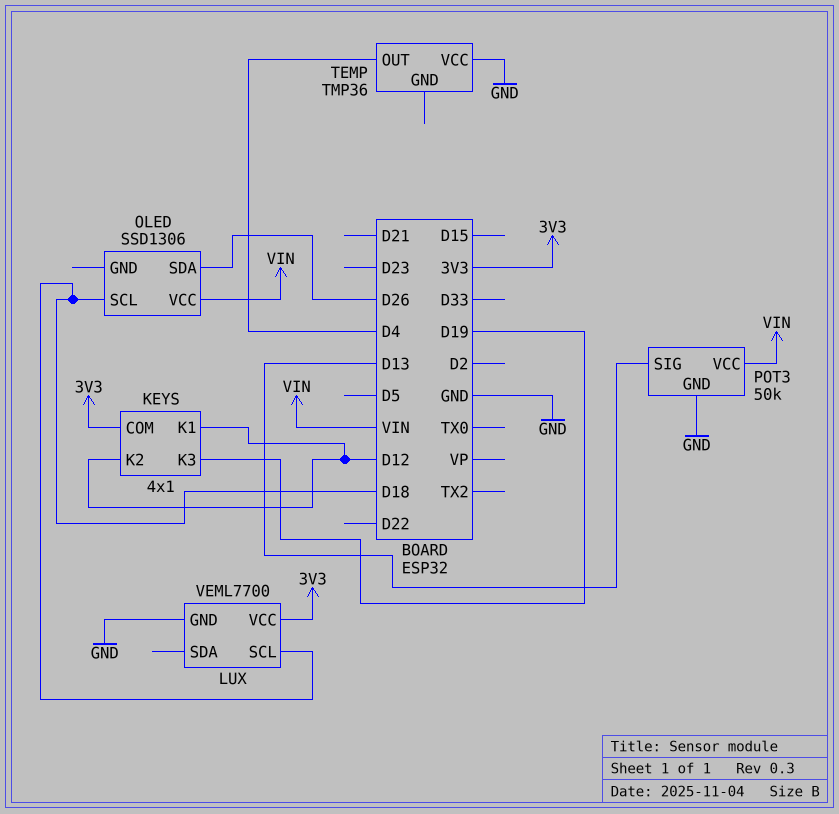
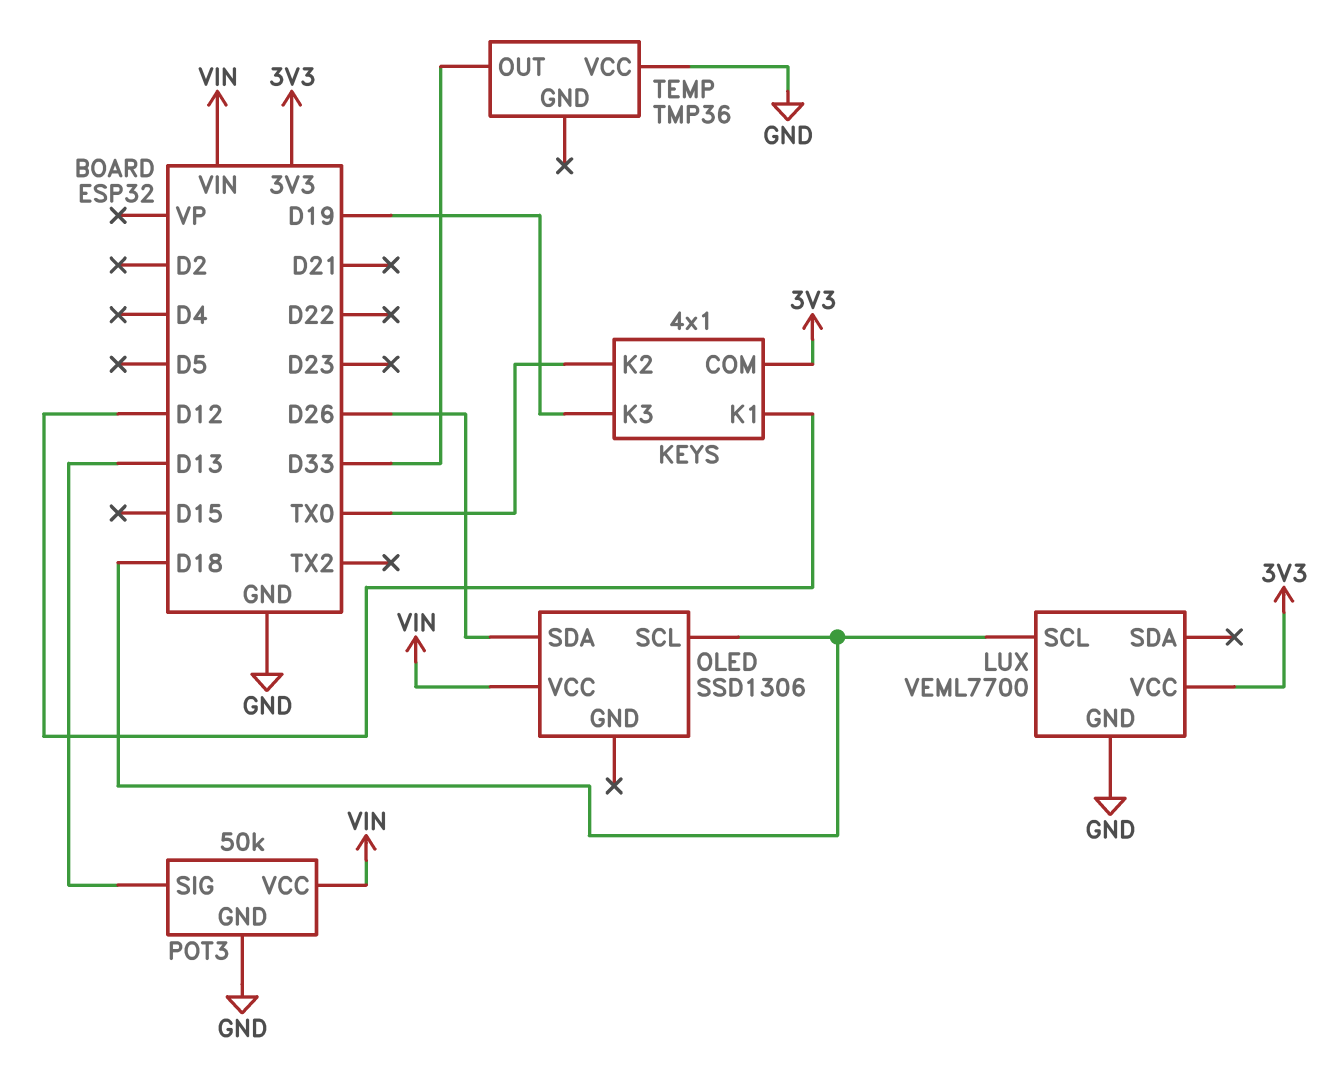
KEYS pin K2: D12 -> TX0
TEMP pin OUT: D4 -> D33

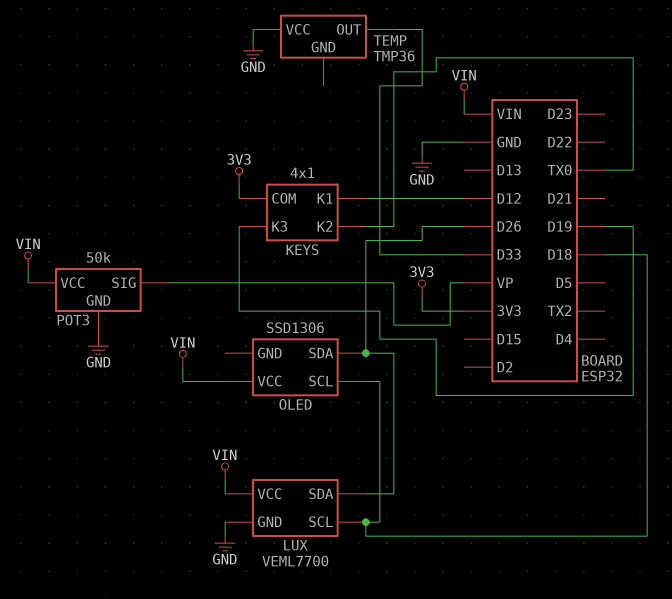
LUX pin SDA: none -> D26
LUX pin VCC: 3V3 -> VIN
POT3 pin SIG: D13 -> VP

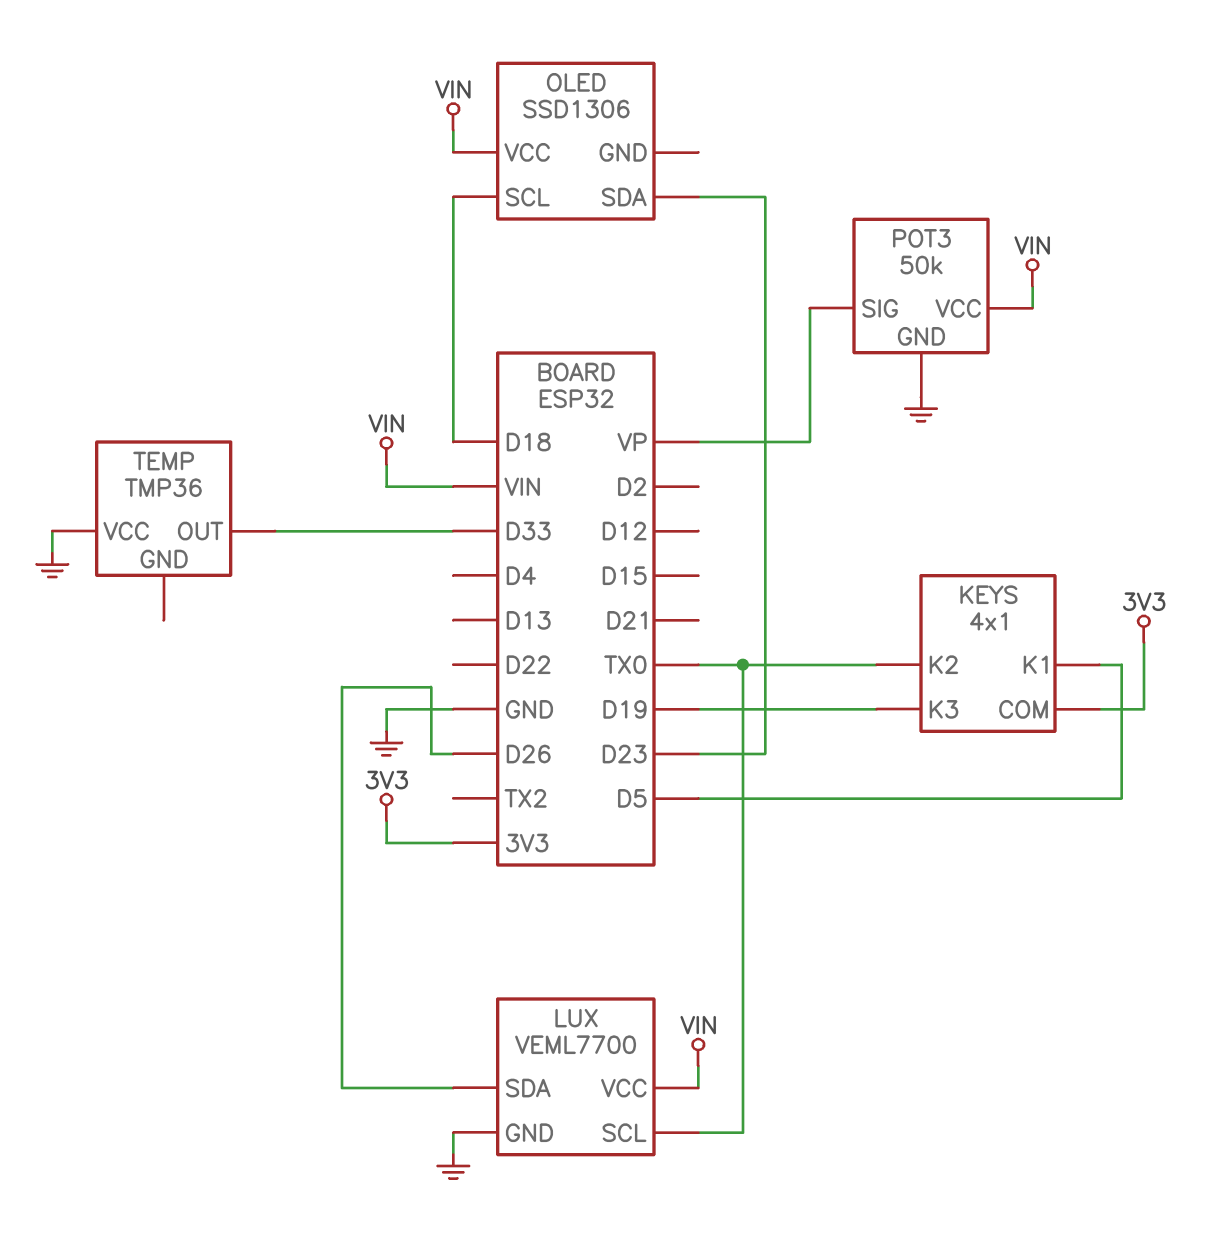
KEYS pin K1: D12 -> D5
LUX pin SCL: D18 -> TX0
OLED pin SDA: D26 -> D23

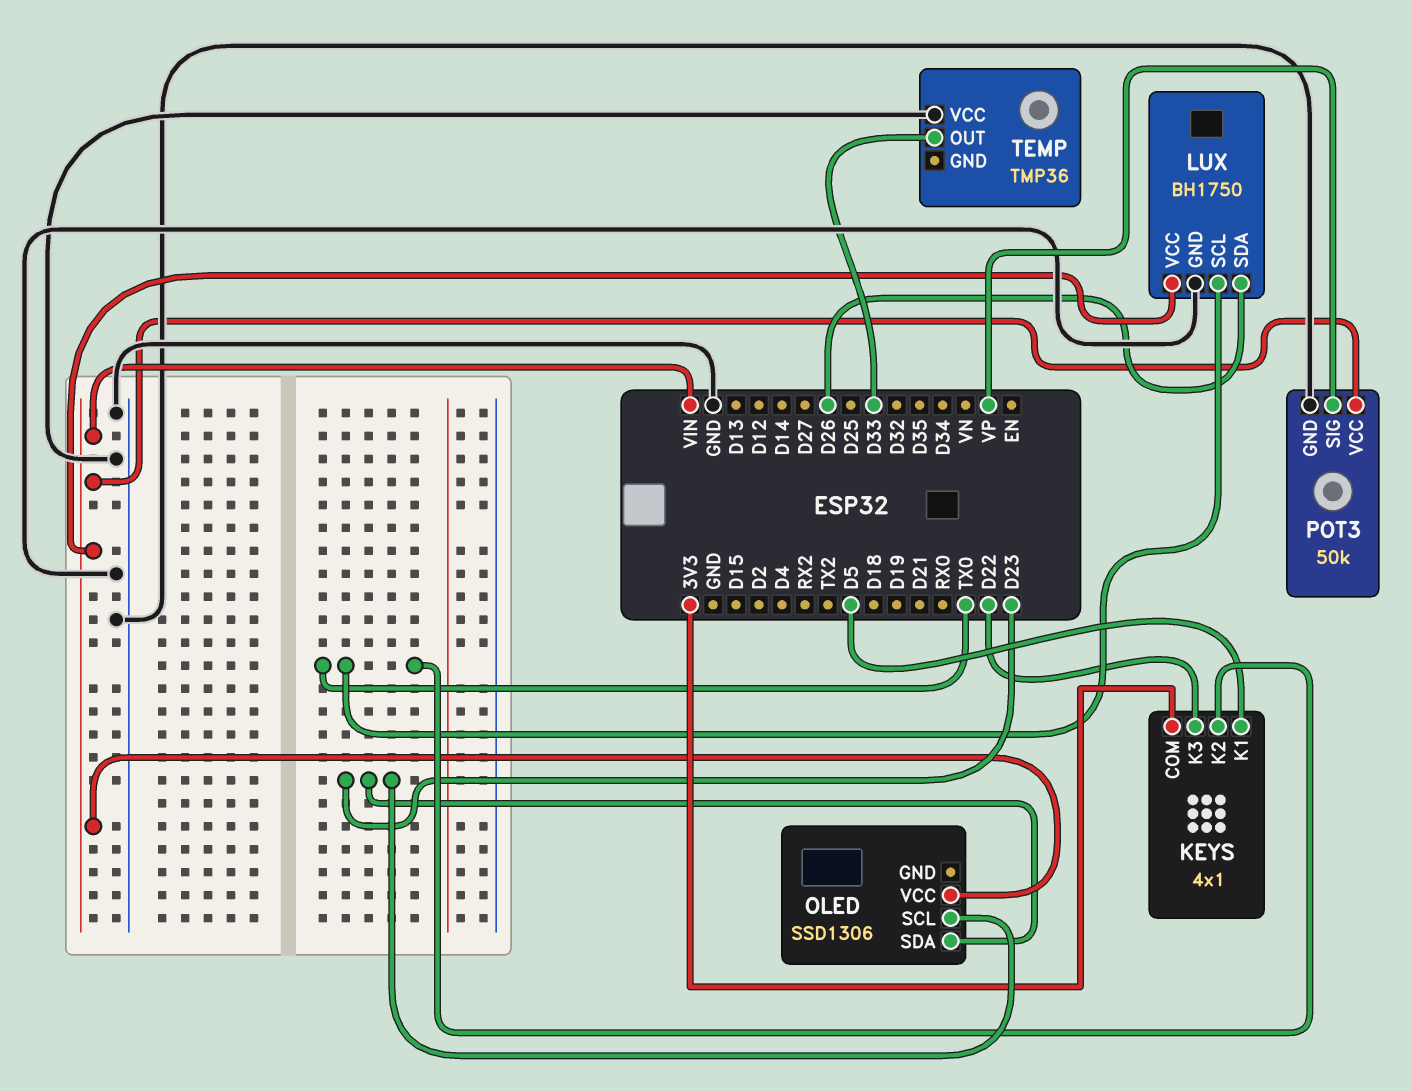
KEYS pin K3: D19 -> D22
LUX: VEML7700 -> BH1750
OLED pin SCL: D18 -> D23

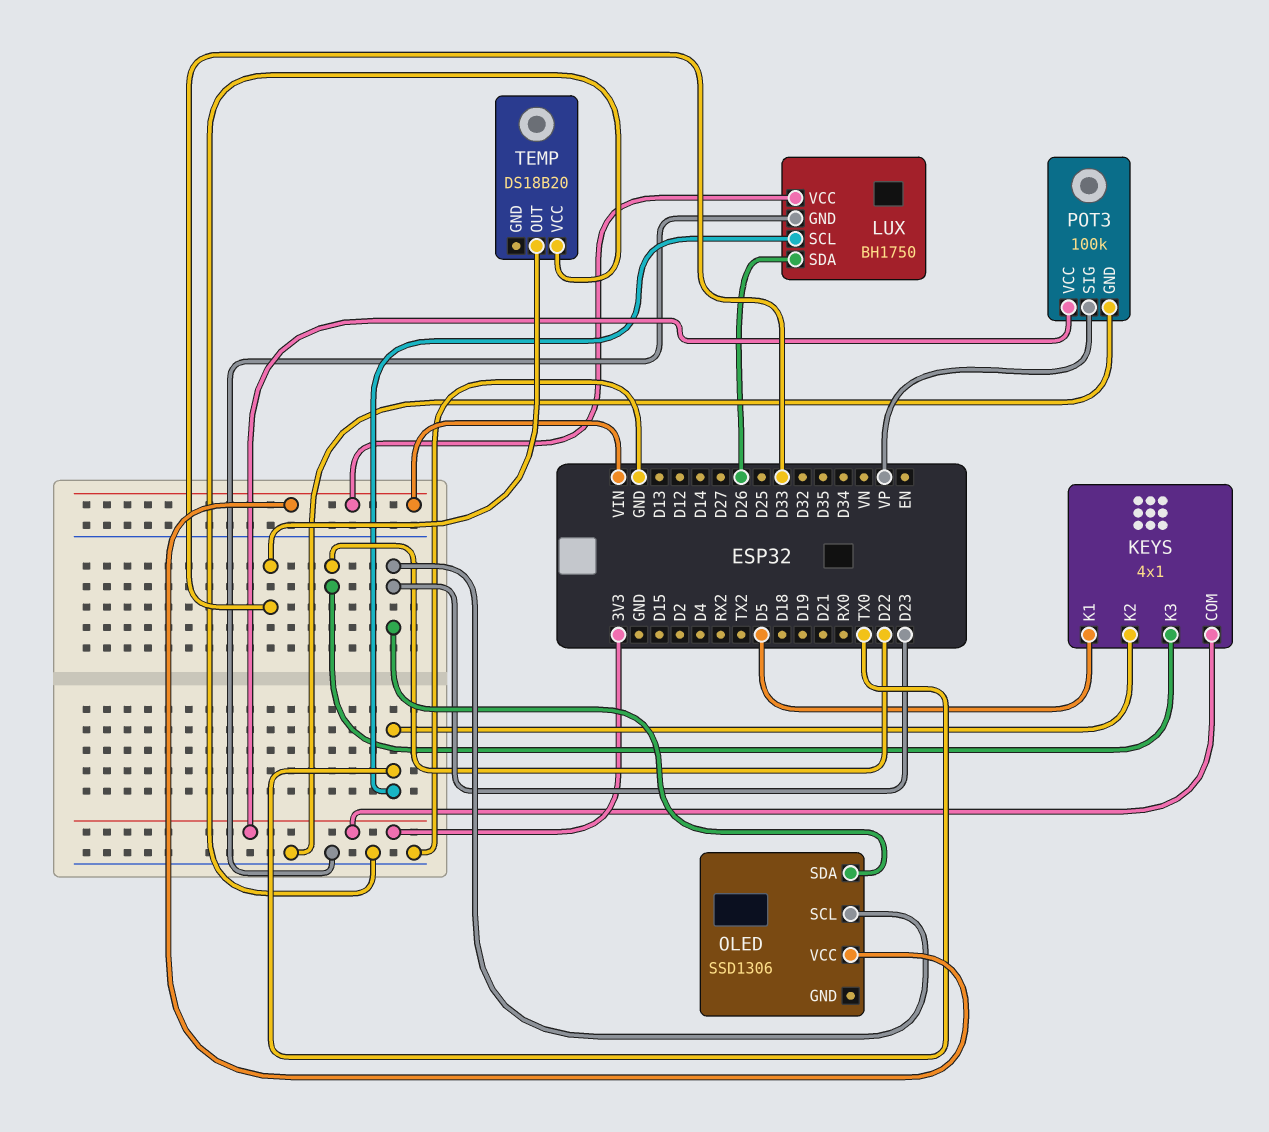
POT3: 50k -> 100k
POT3 pin VCC: VIN -> 3V3
TEMP: TMP36 -> DS18B20

